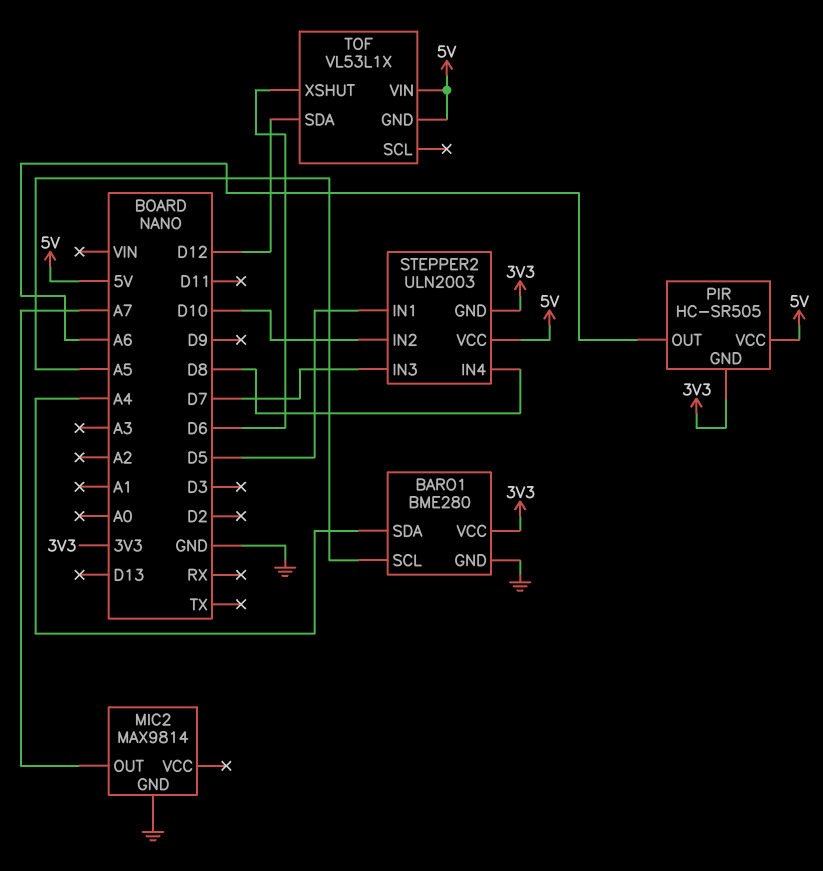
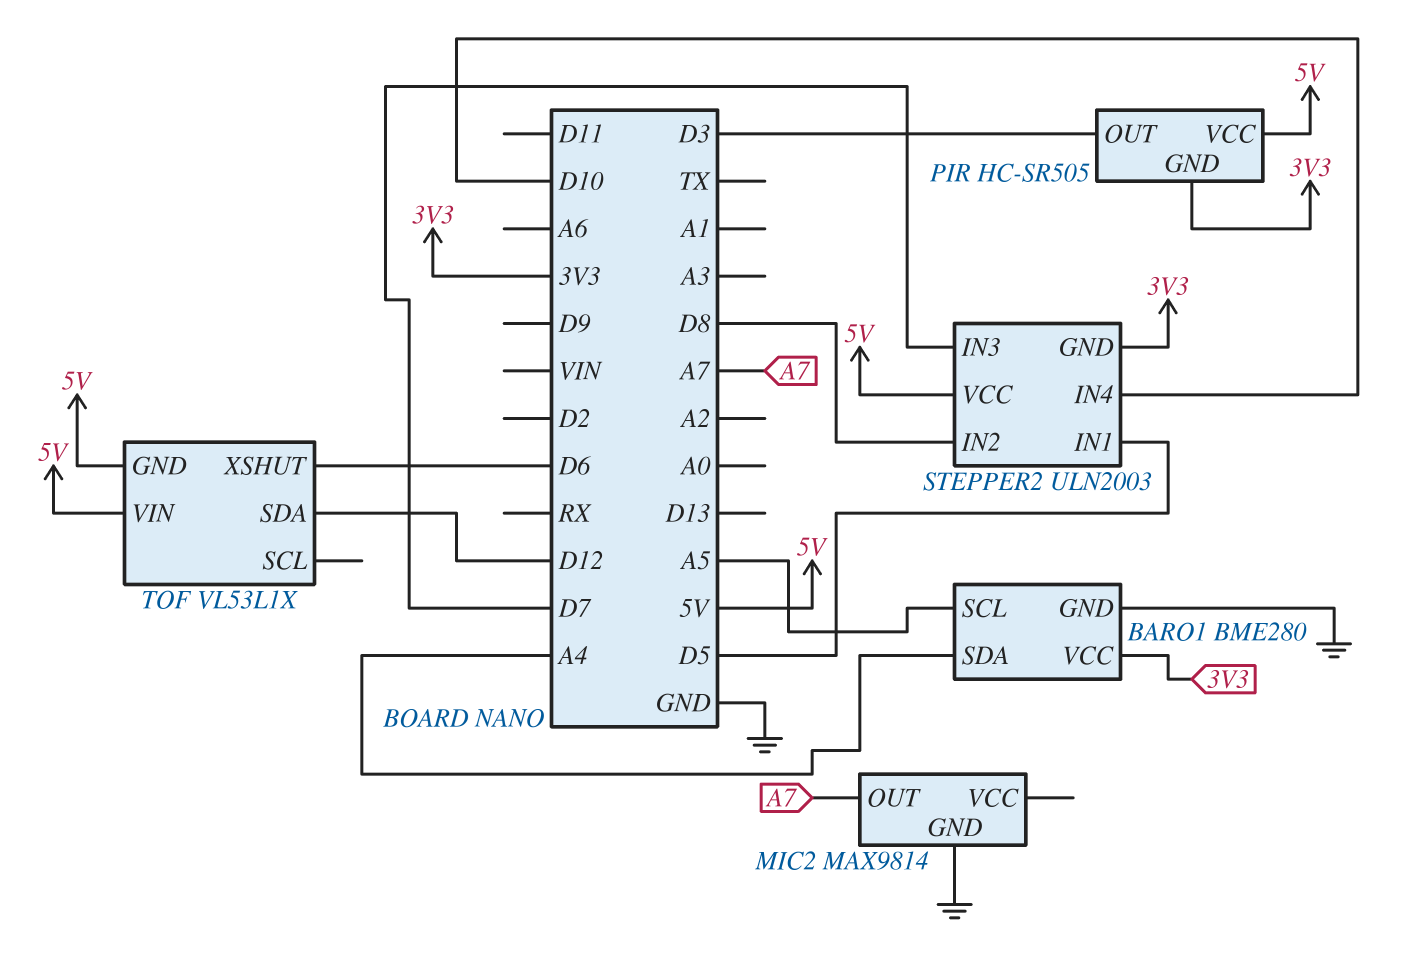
PIR pin OUT: A6 -> D3
STEPPER2 pin IN2: D10 -> D8
STEPPER2 pin IN4: D8 -> D10

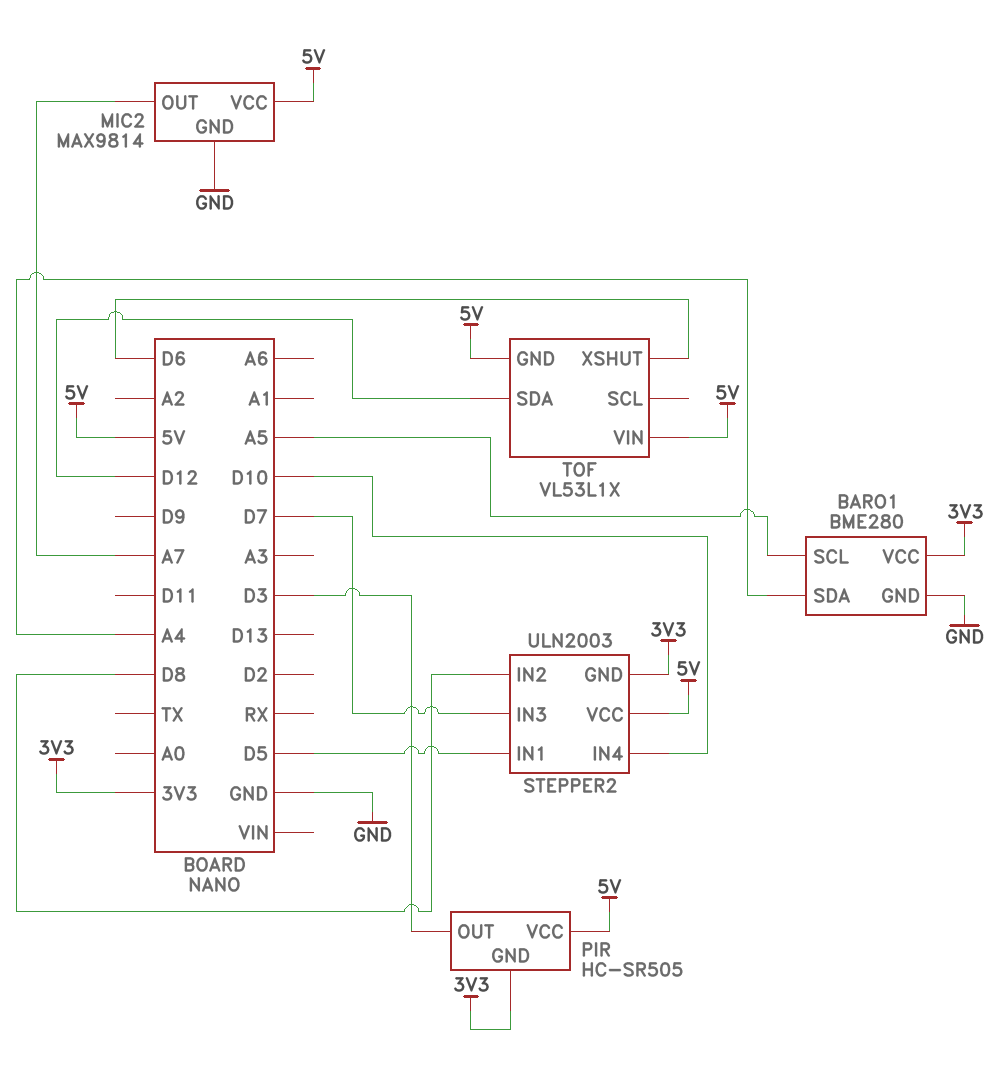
MIC2 pin VCC: none -> 5V

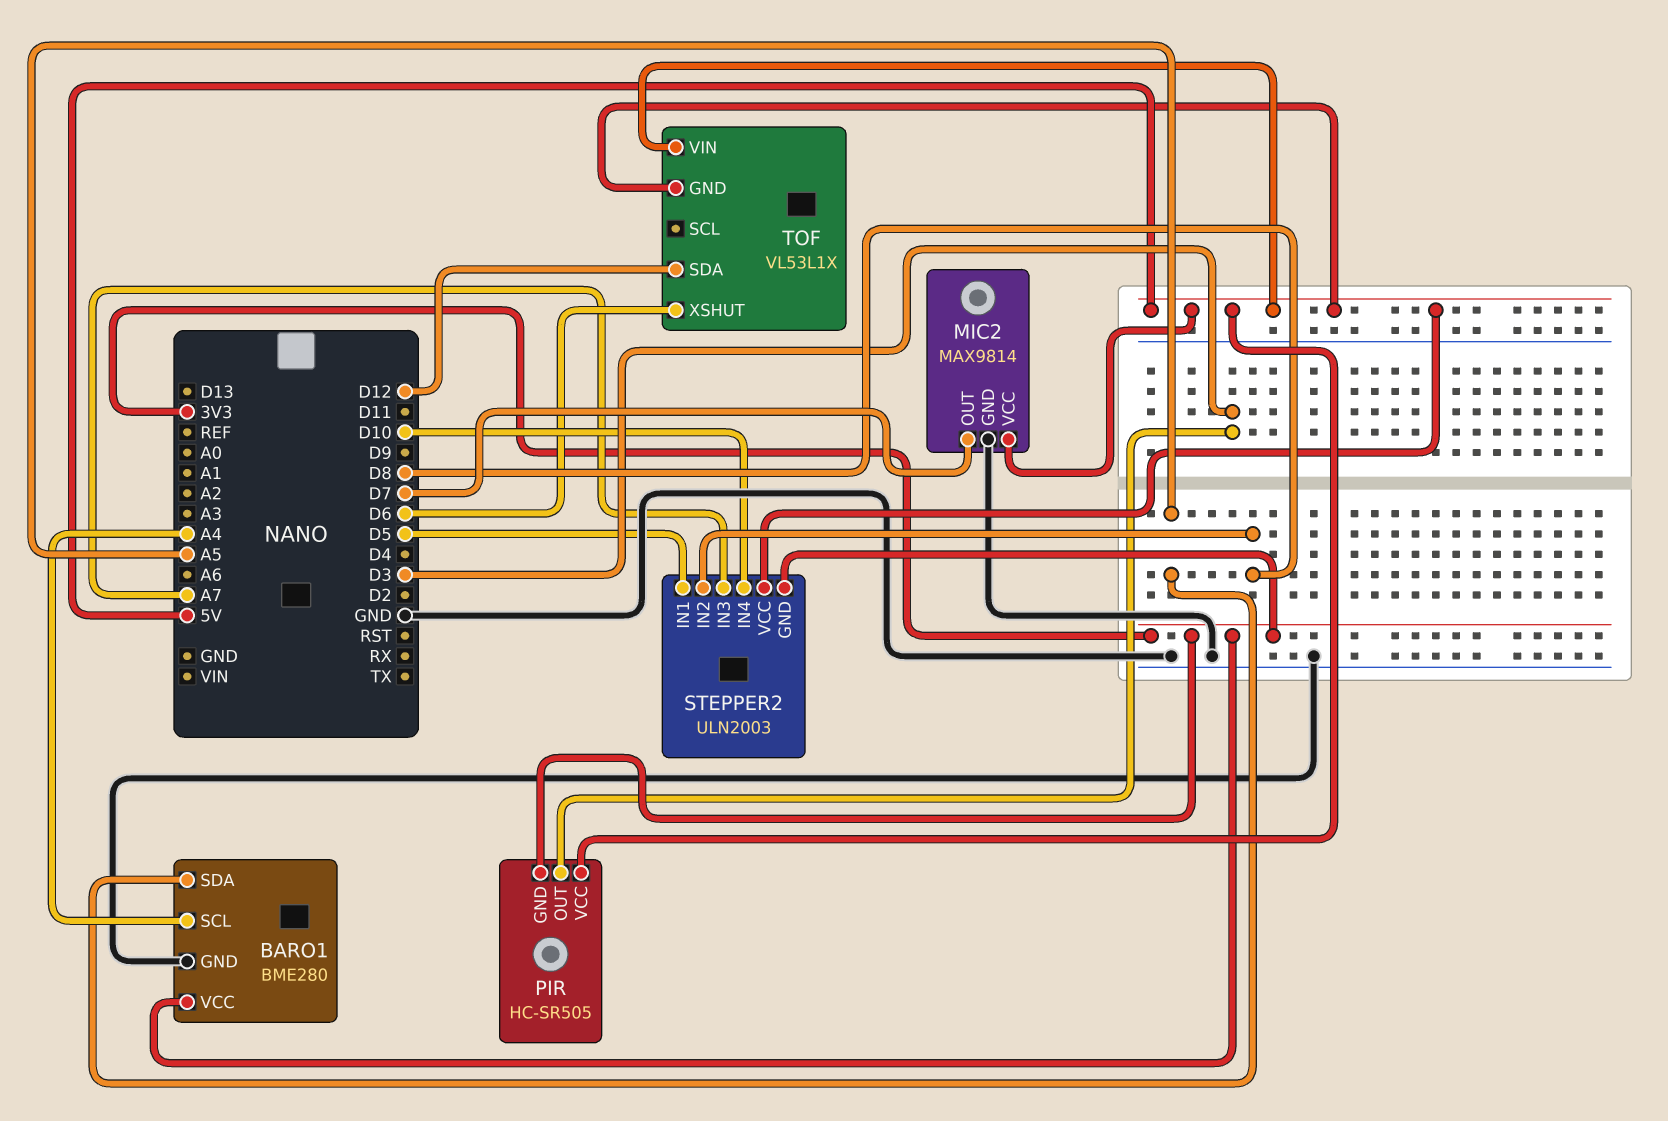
BARO1 pin SCL: A5 -> A4
BARO1 pin SDA: A4 -> A5
MIC2 pin OUT: A7 -> D7
STEPPER2 pin IN3: D7 -> A7

